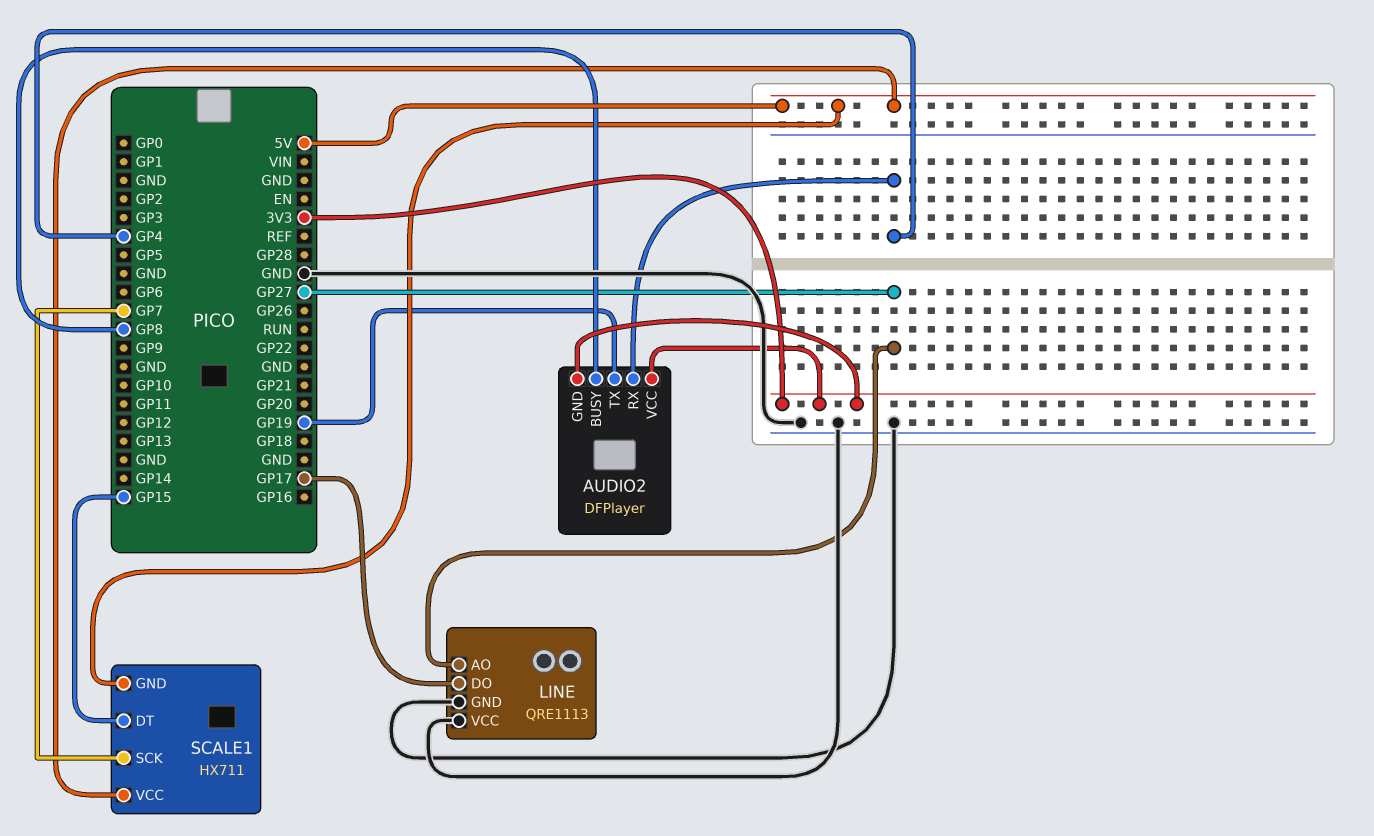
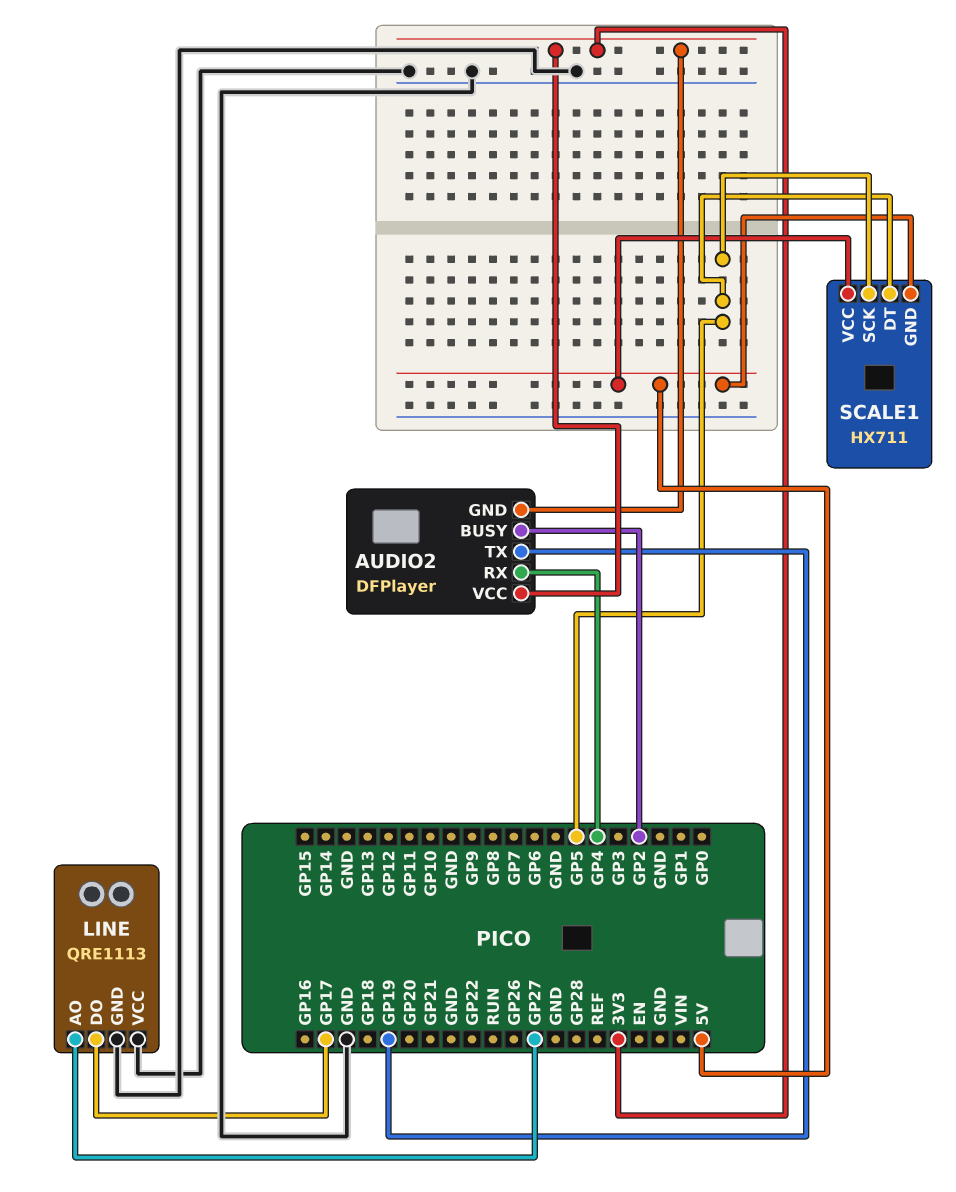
AUDIO2 pin BUSY: GP8 -> GP2
SCALE1 pin DT: GP15 -> GP5
SCALE1 pin SCK: GP7 -> GP5

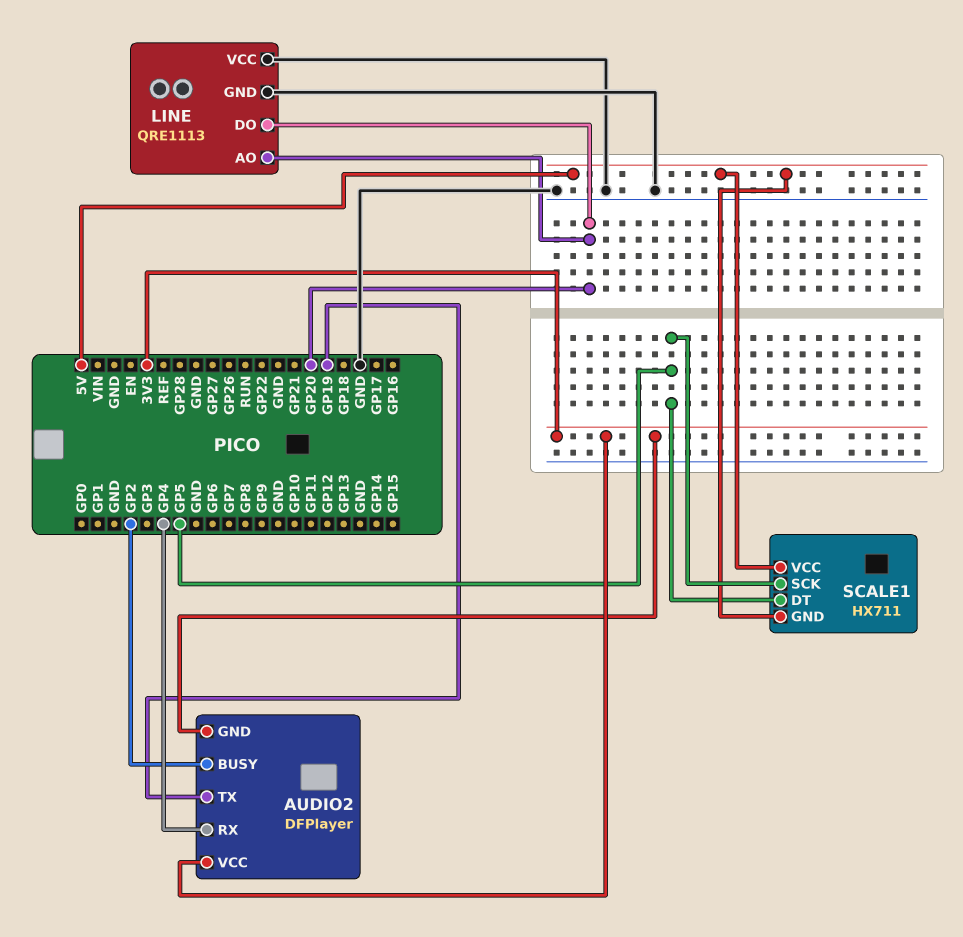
LINE pin AO: GP27 -> GP20
LINE pin DO: GP17 -> GP20

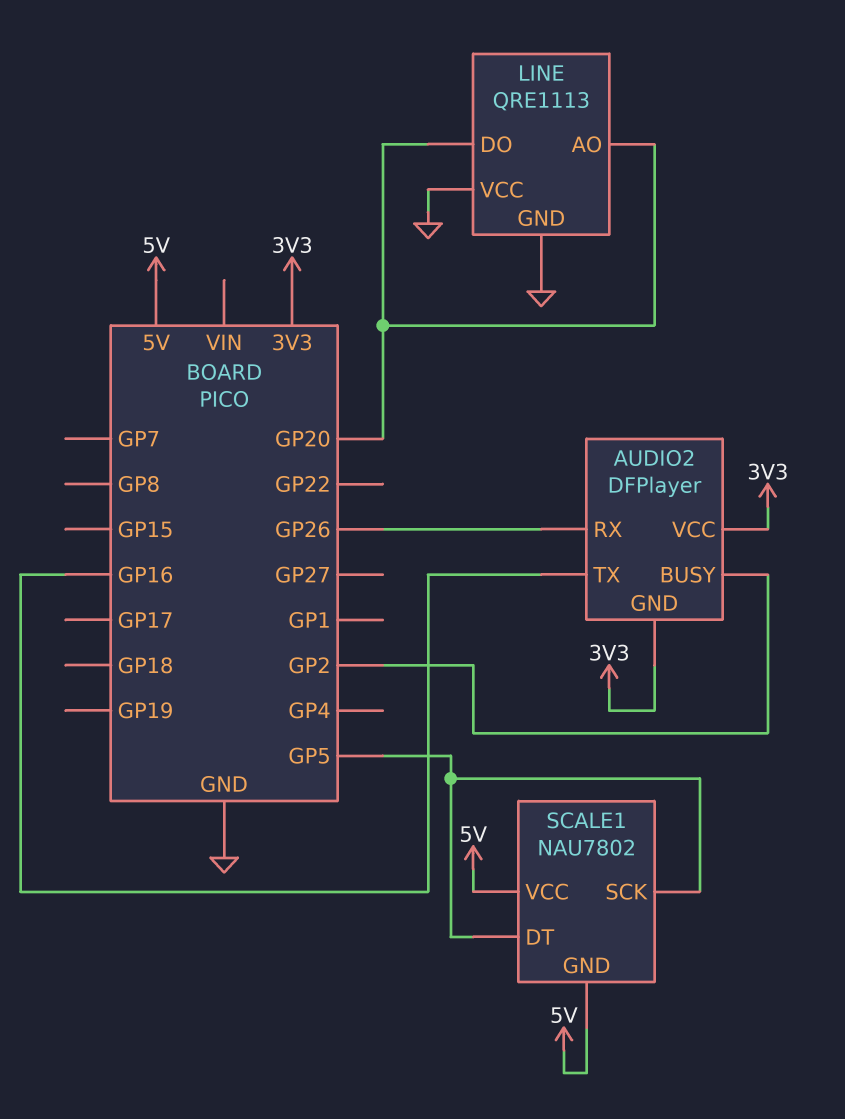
AUDIO2 pin RX: GP4 -> GP26
AUDIO2 pin TX: GP19 -> GP16
SCALE1: HX711 -> NAU7802

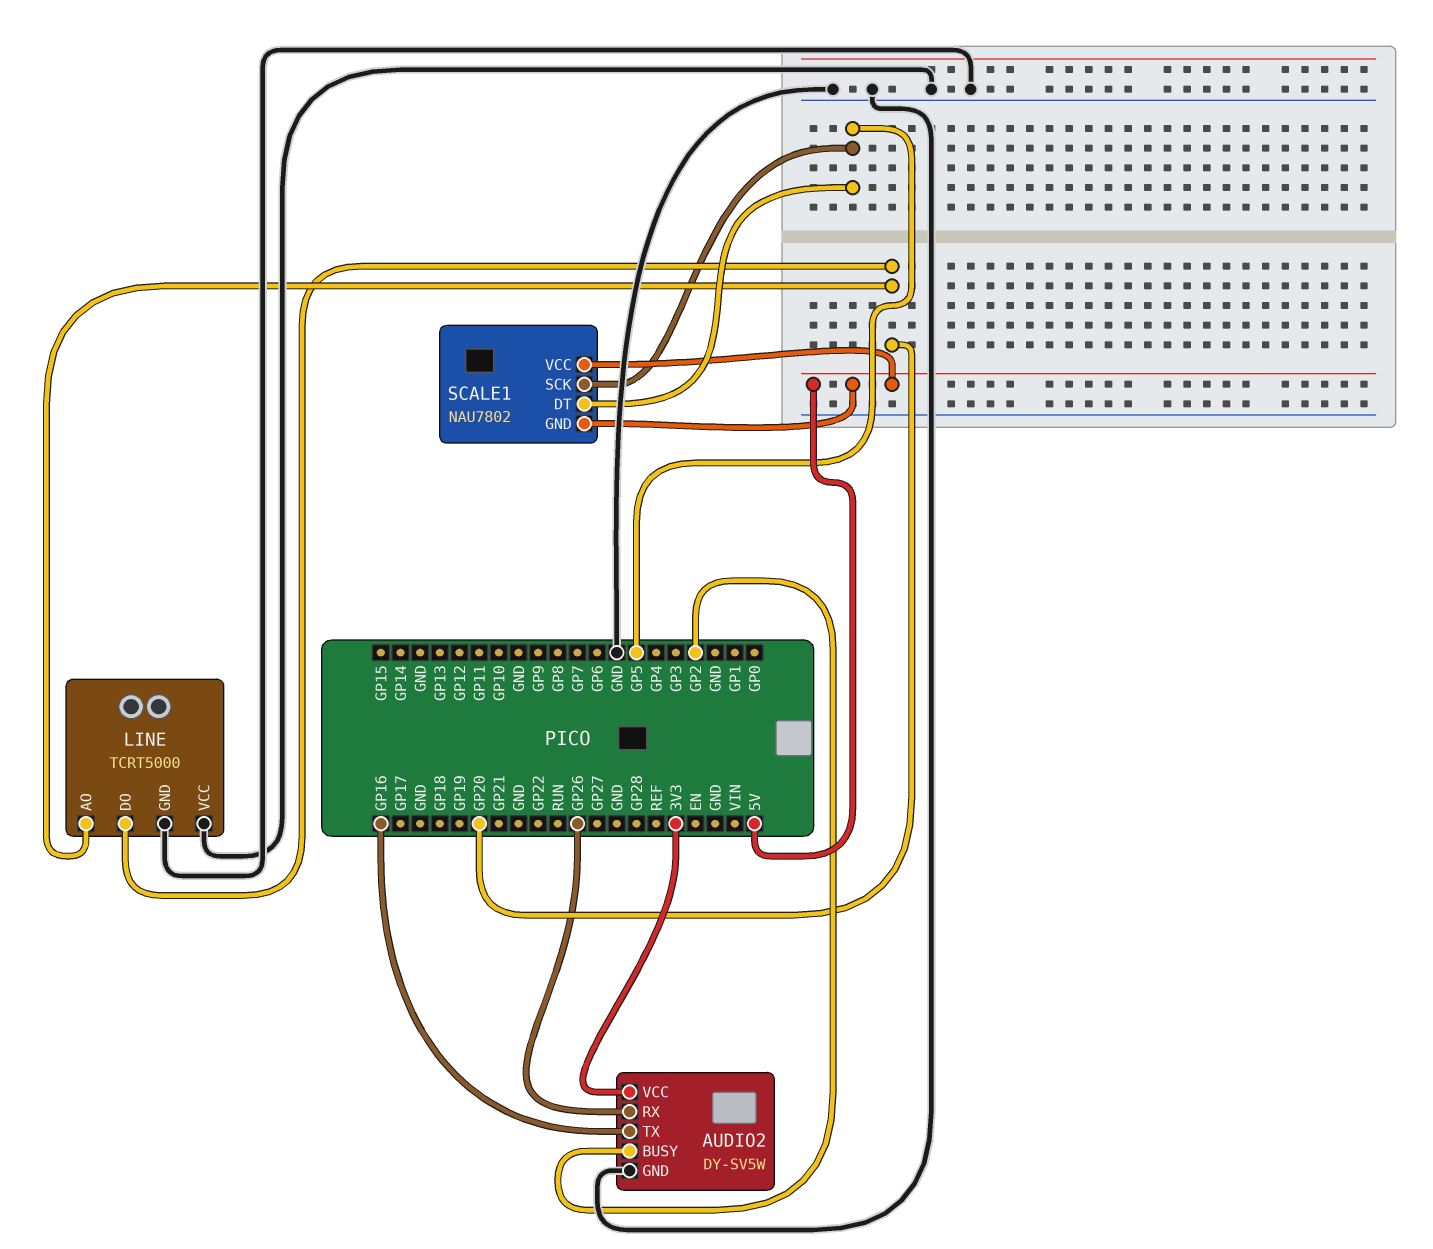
AUDIO2: DFPlayer -> DY-SV5W
AUDIO2 pin GND: 3V3 -> GND
LINE: QRE1113 -> TCRT5000

